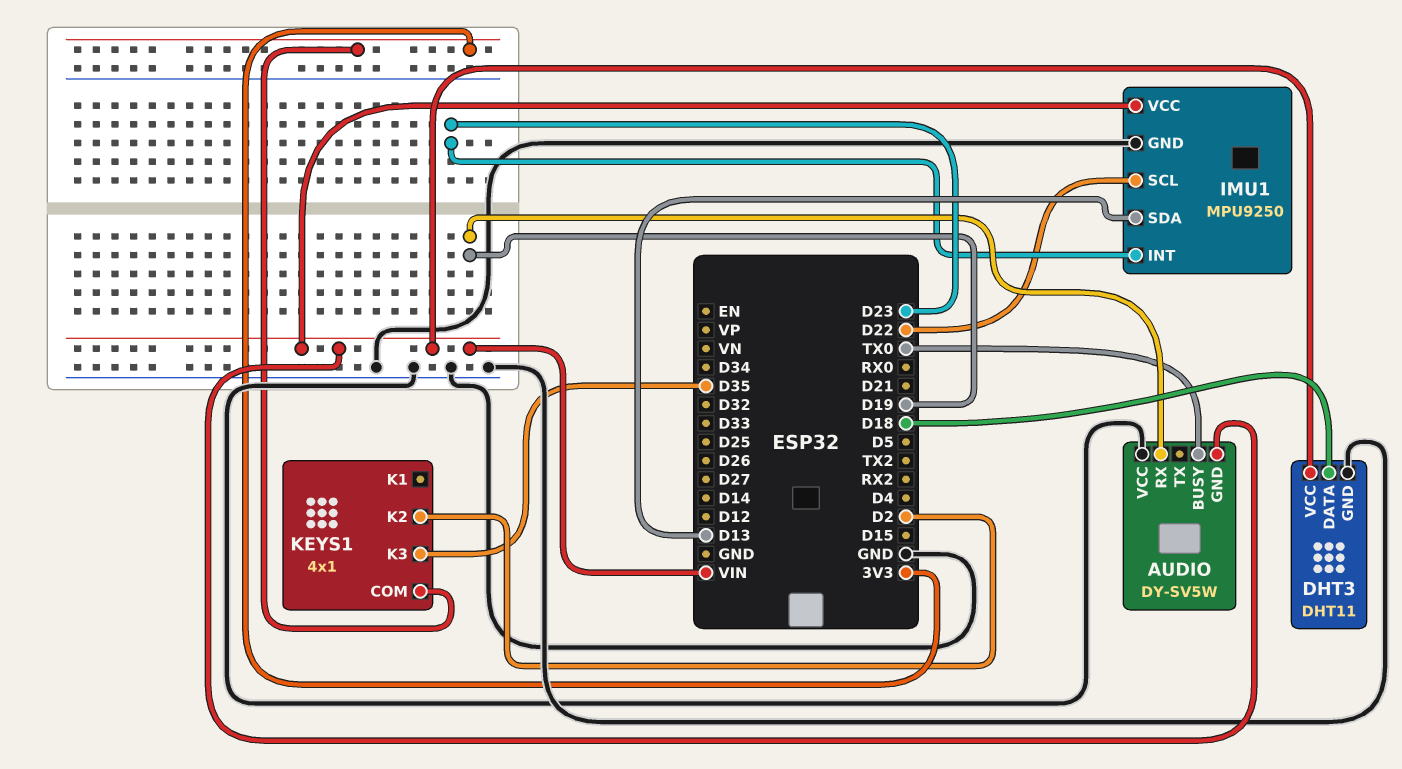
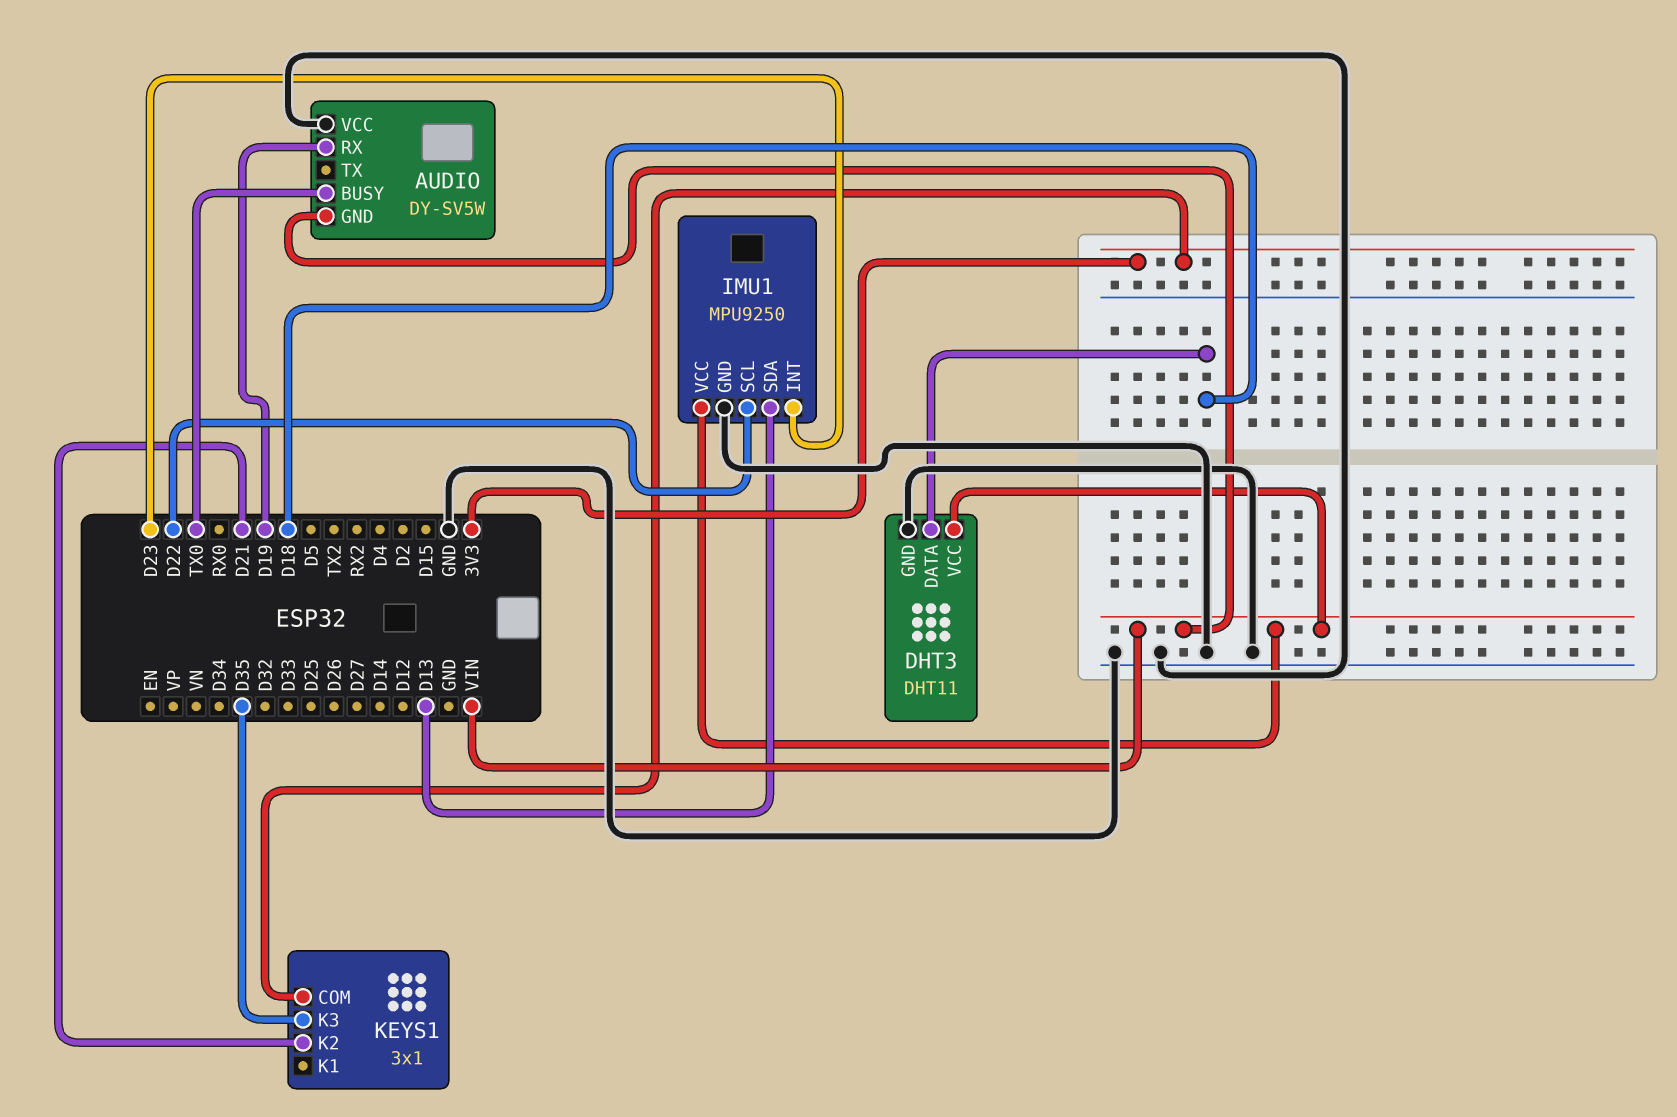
KEYS1: 4x1 -> 3x1
KEYS1 pin K2: D2 -> D21

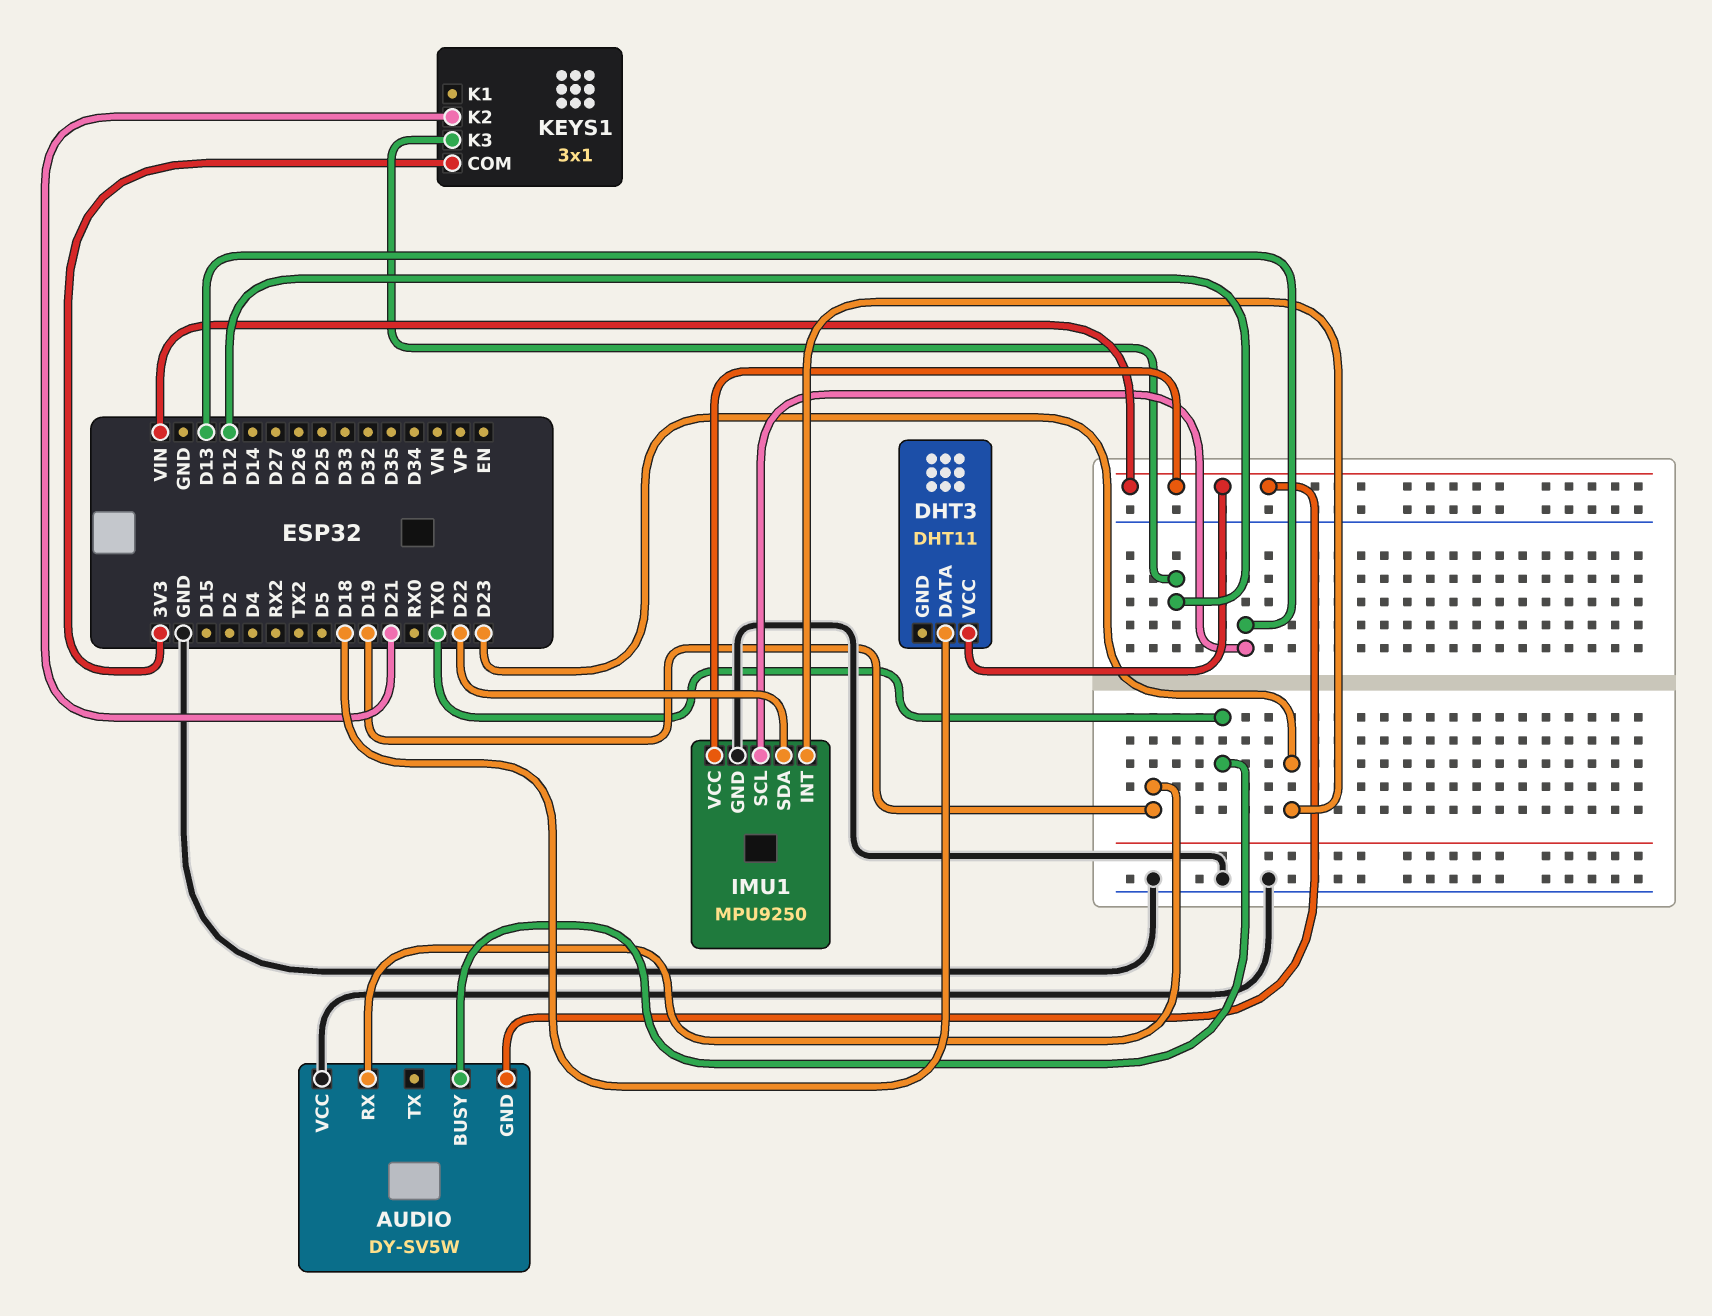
DHT3 pin GND: GND -> none
IMU1 pin SCL: D22 -> D13
IMU1 pin SDA: D13 -> D22
KEYS1 pin K3: D35 -> D12

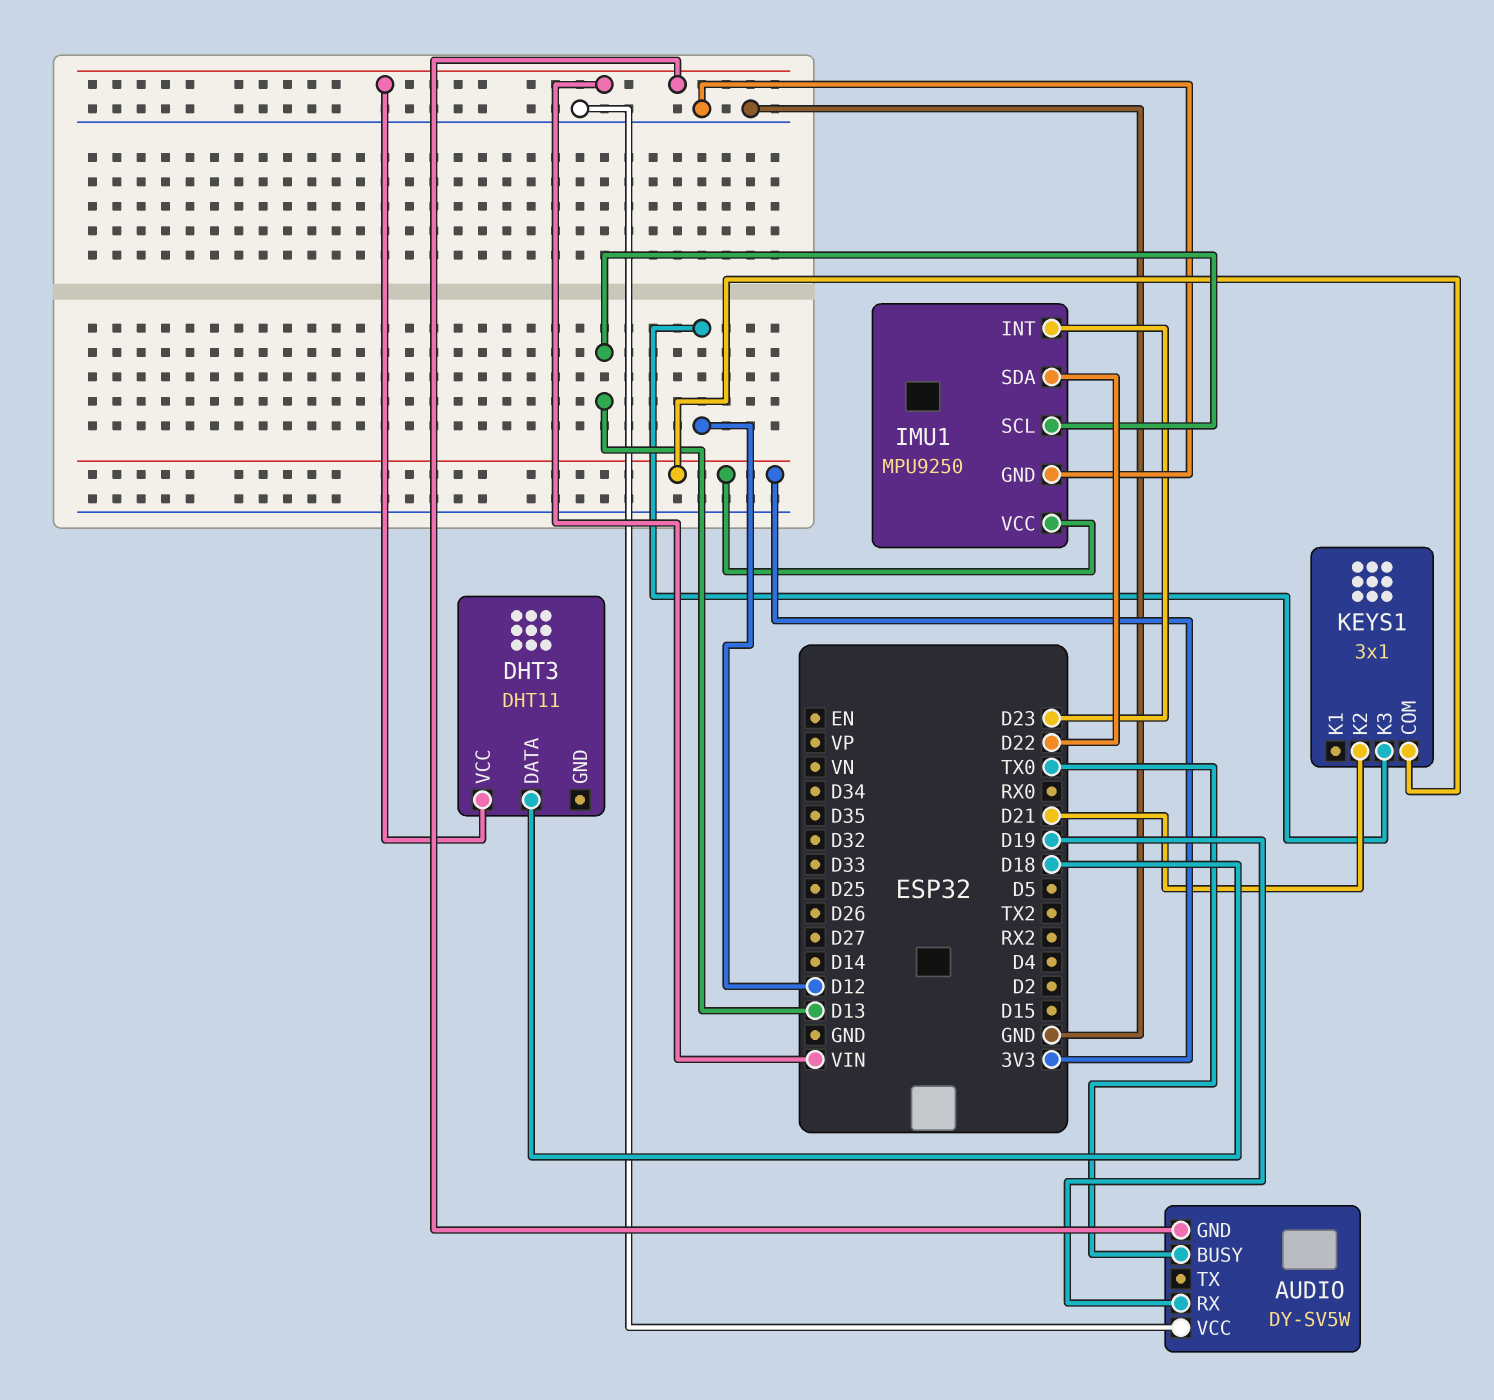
IMU1 pin VCC: VIN -> 3V3

